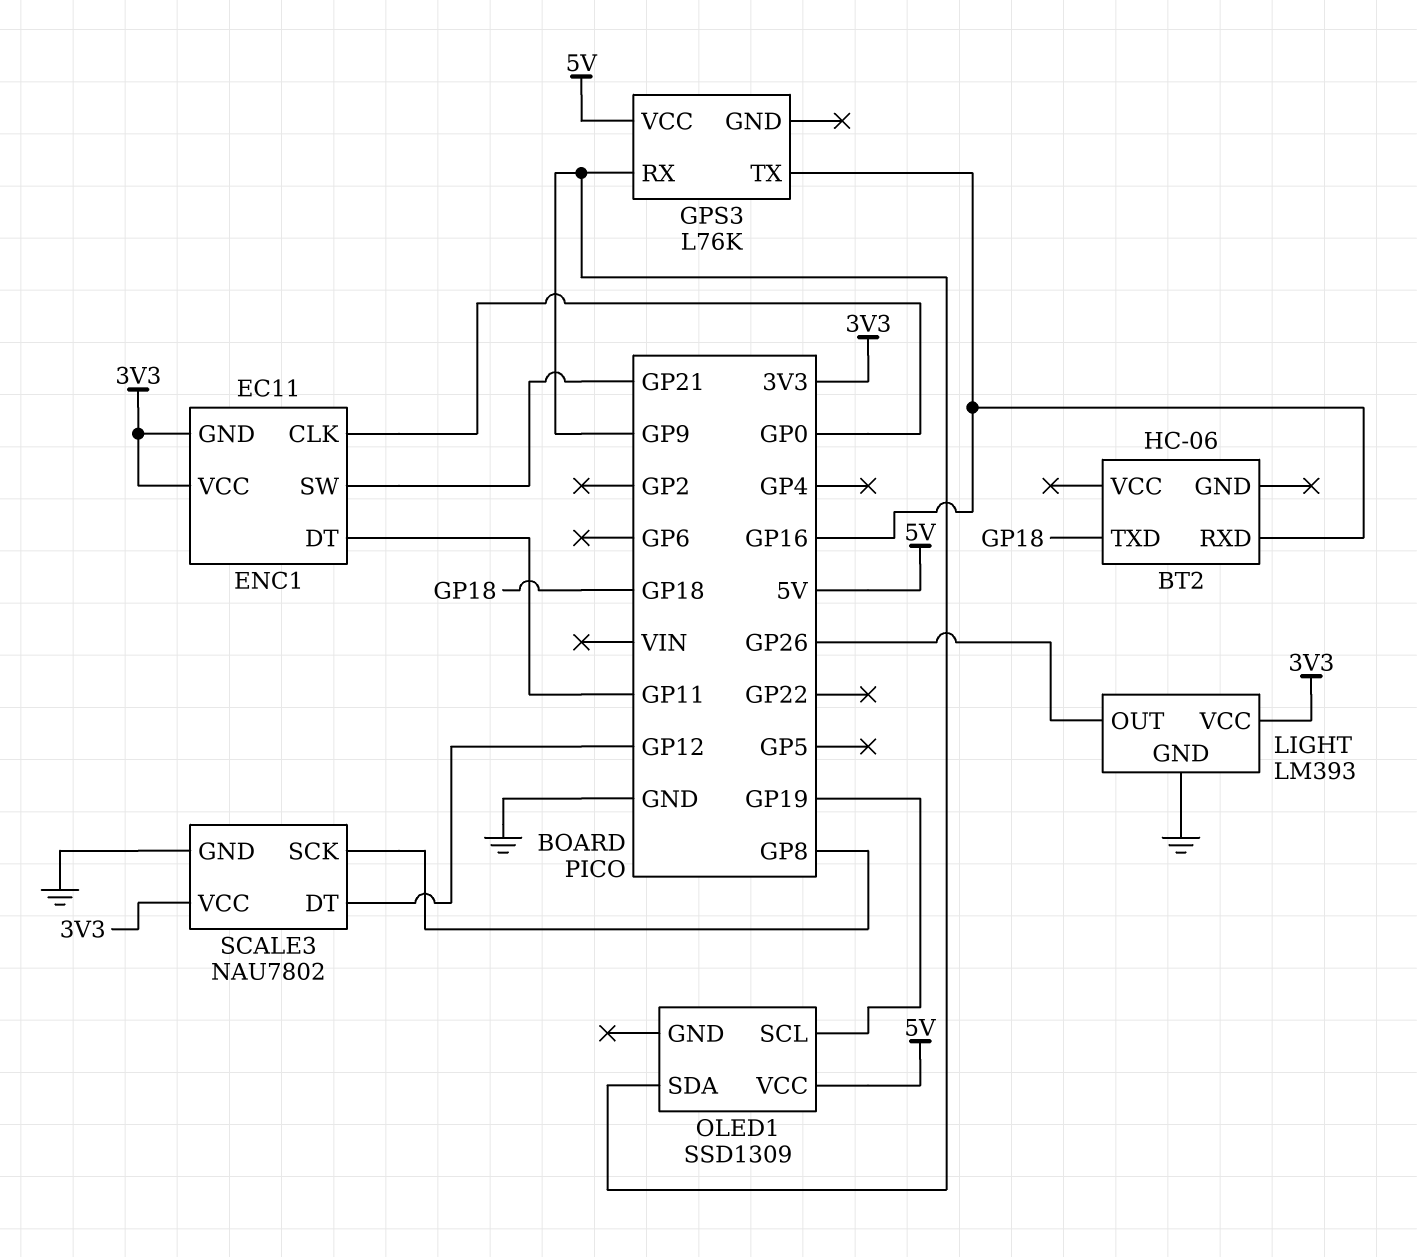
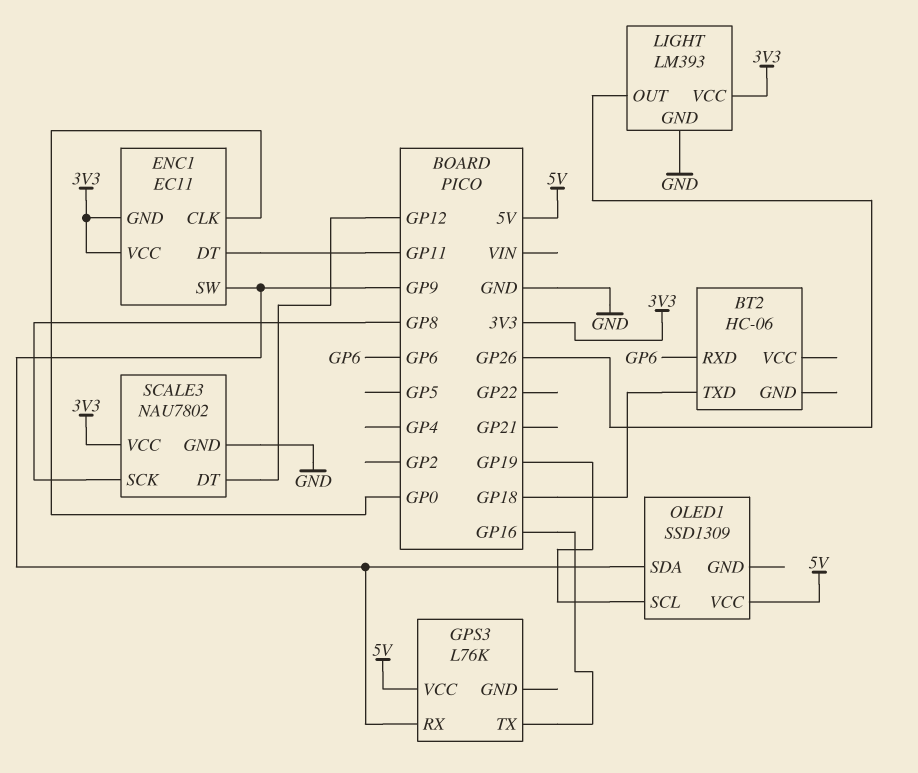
BT2 pin RXD: GP16 -> GP6
ENC1 pin SW: GP21 -> GP9

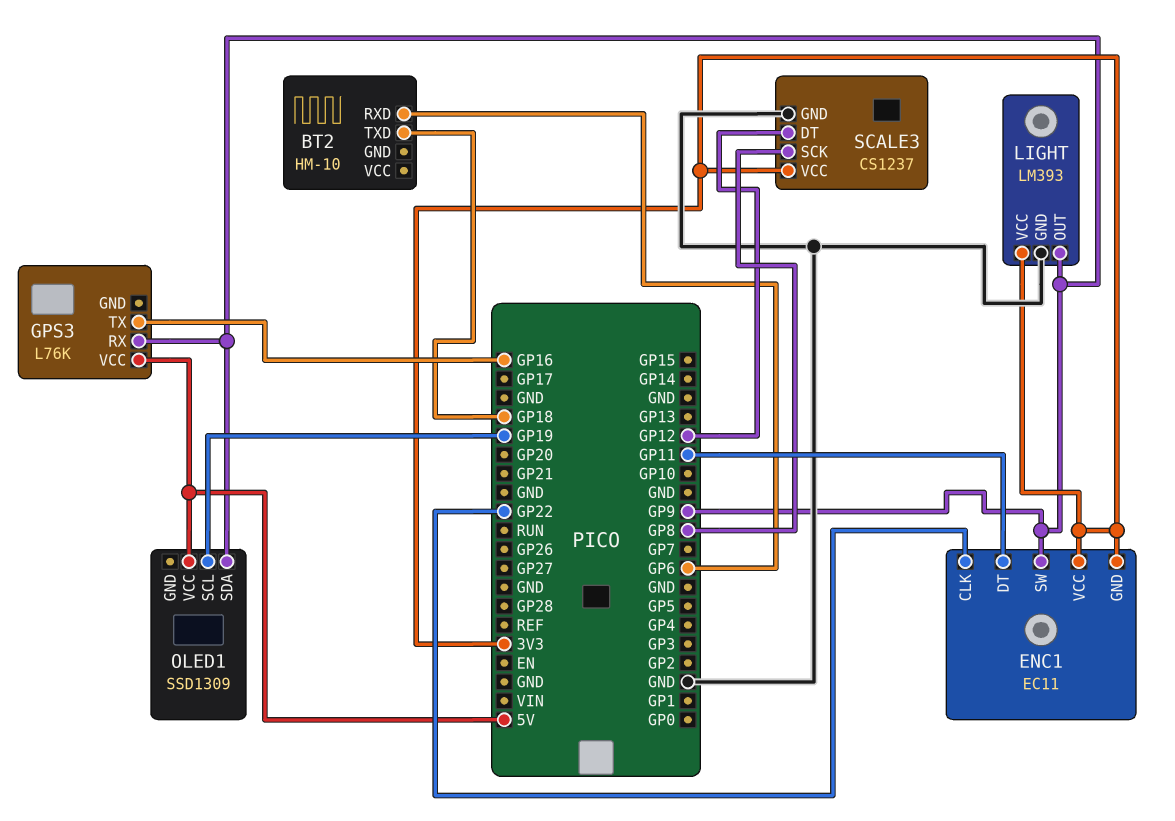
BT2: HC-06 -> HM-10
ENC1 pin CLK: GP0 -> GP22
LIGHT pin OUT: GP26 -> GP9
SCALE3: NAU7802 -> CS1237

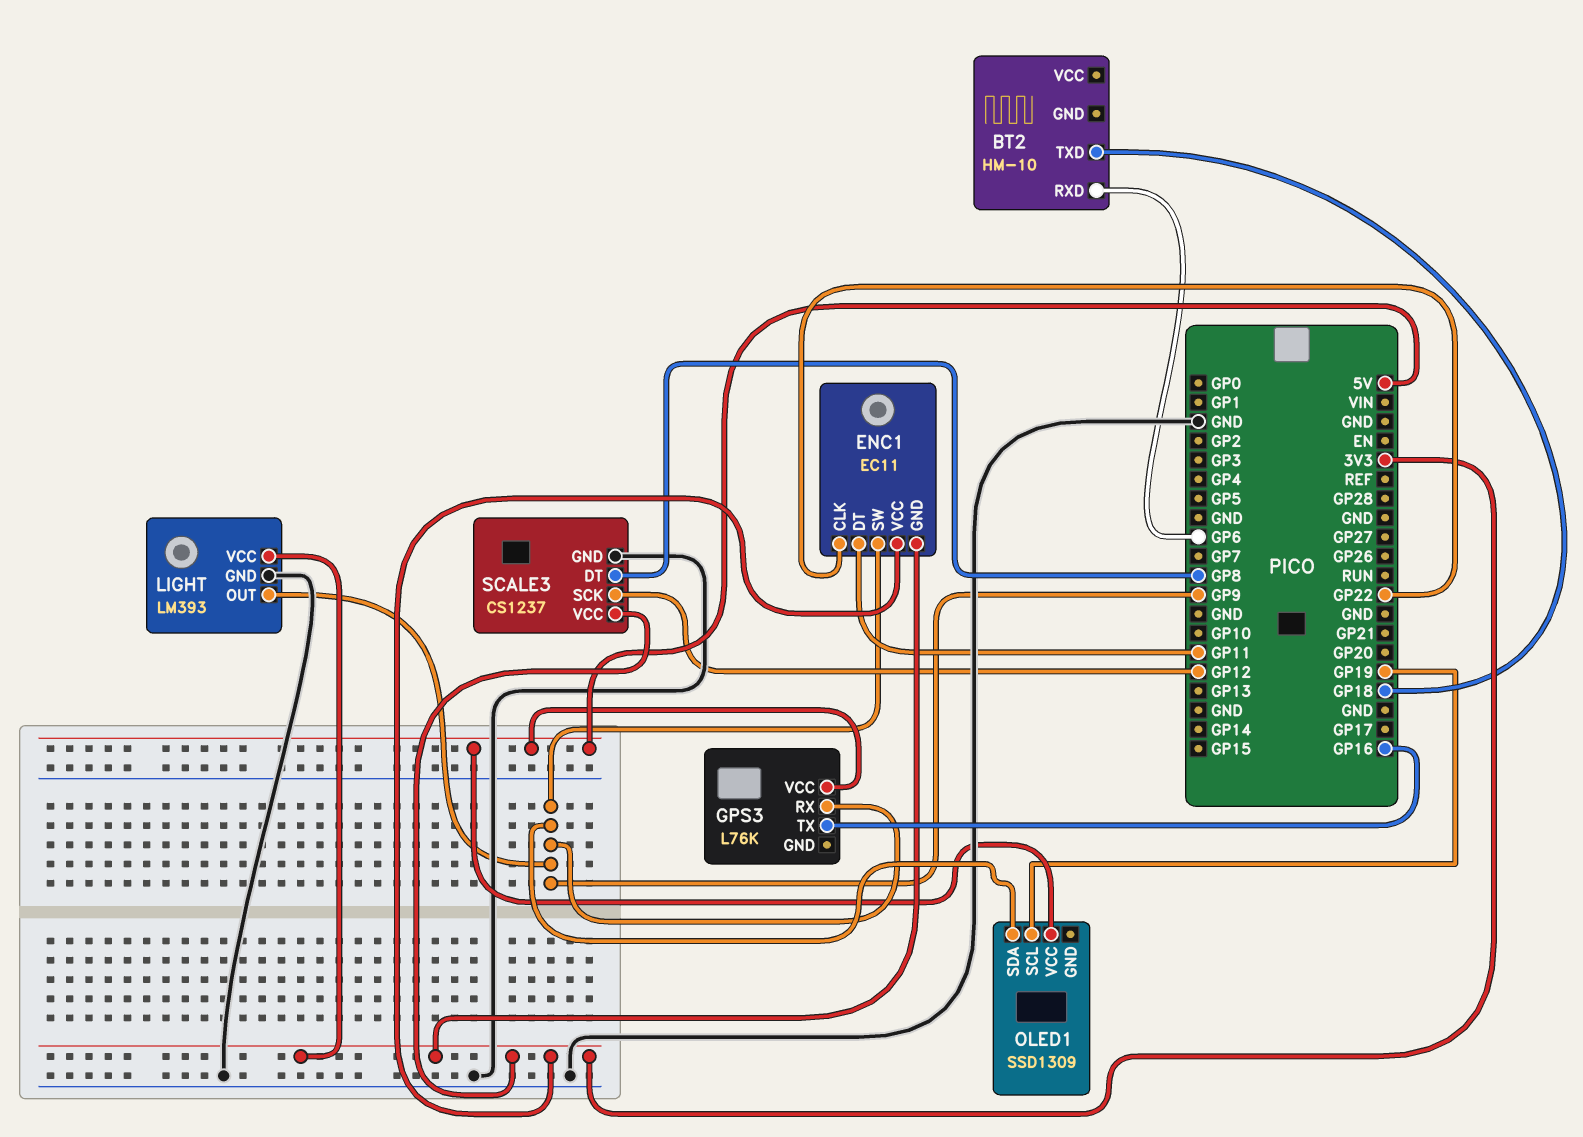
SCALE3 pin DT: GP12 -> GP8
SCALE3 pin SCK: GP8 -> GP12

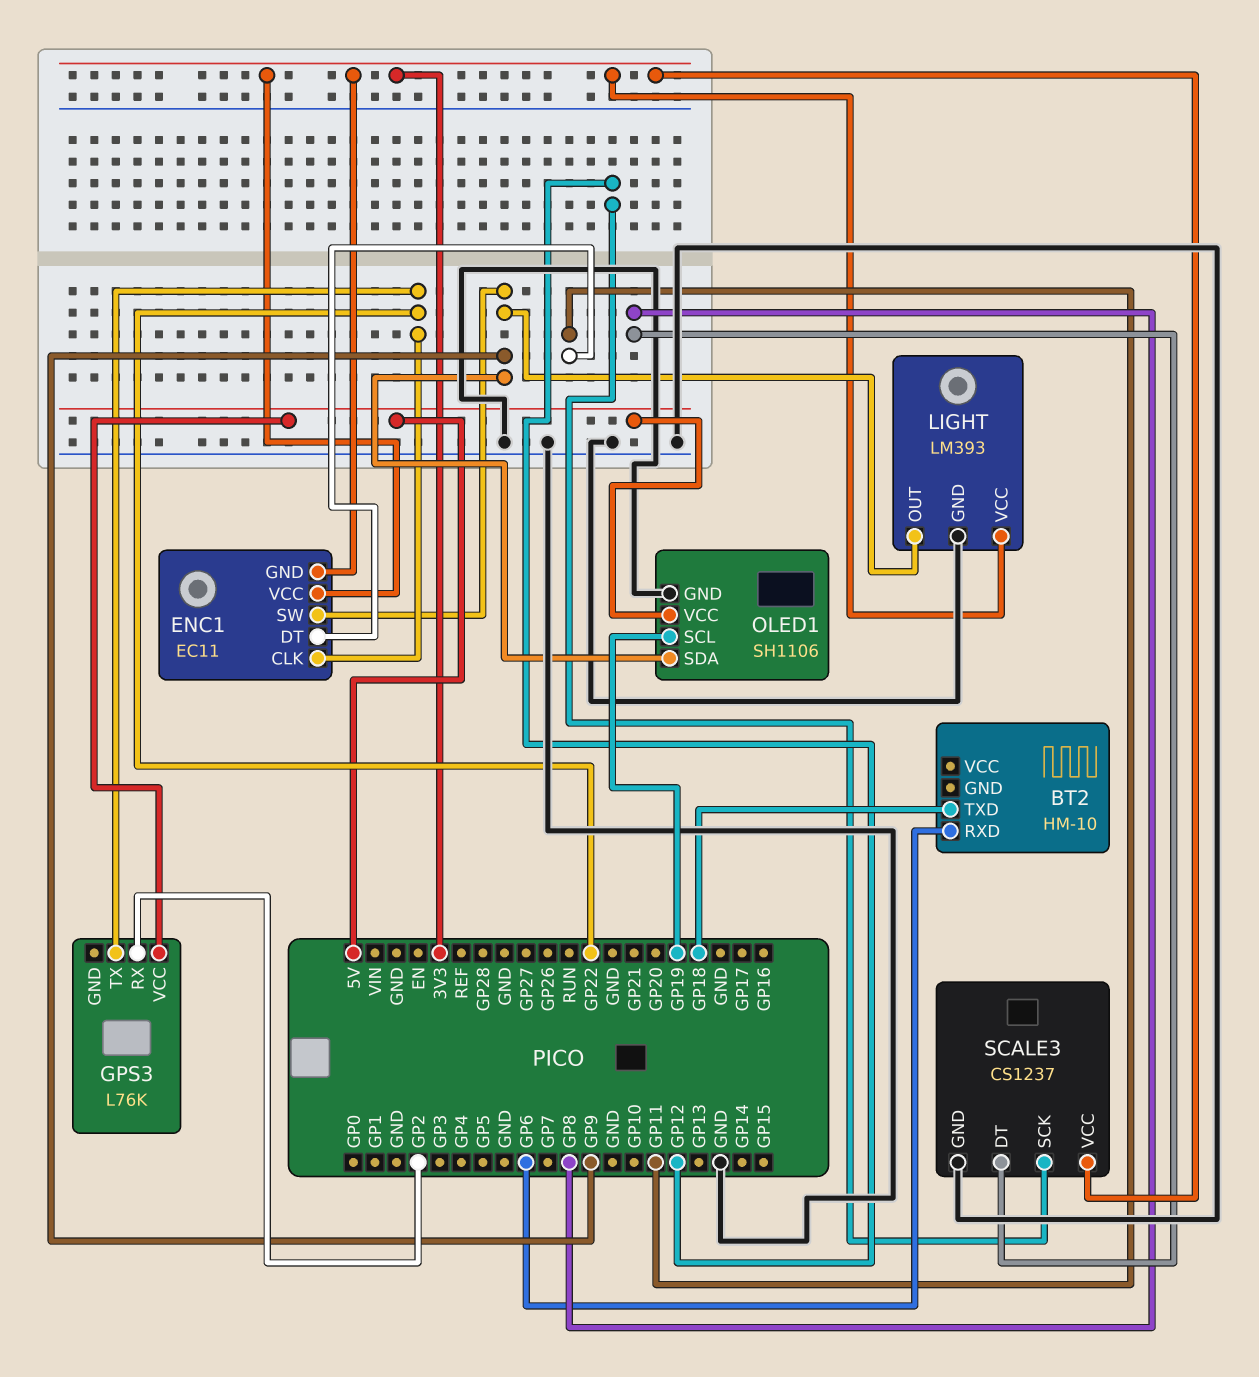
GPS3 pin RX: GP9 -> GP2
GPS3 pin TX: GP16 -> GP22
OLED1: SSD1309 -> SH1106
OLED1 pin GND: none -> GND

